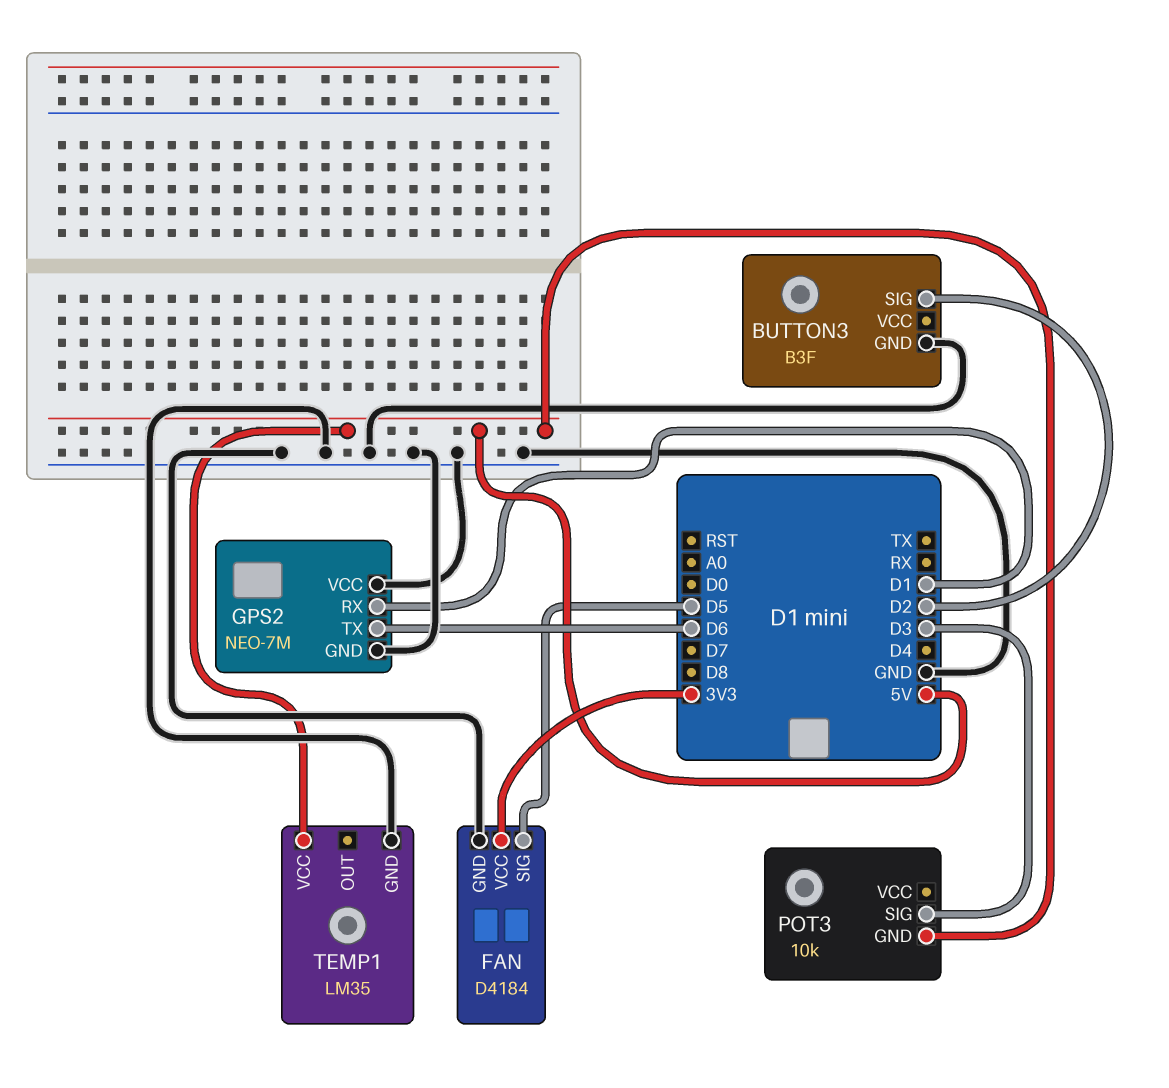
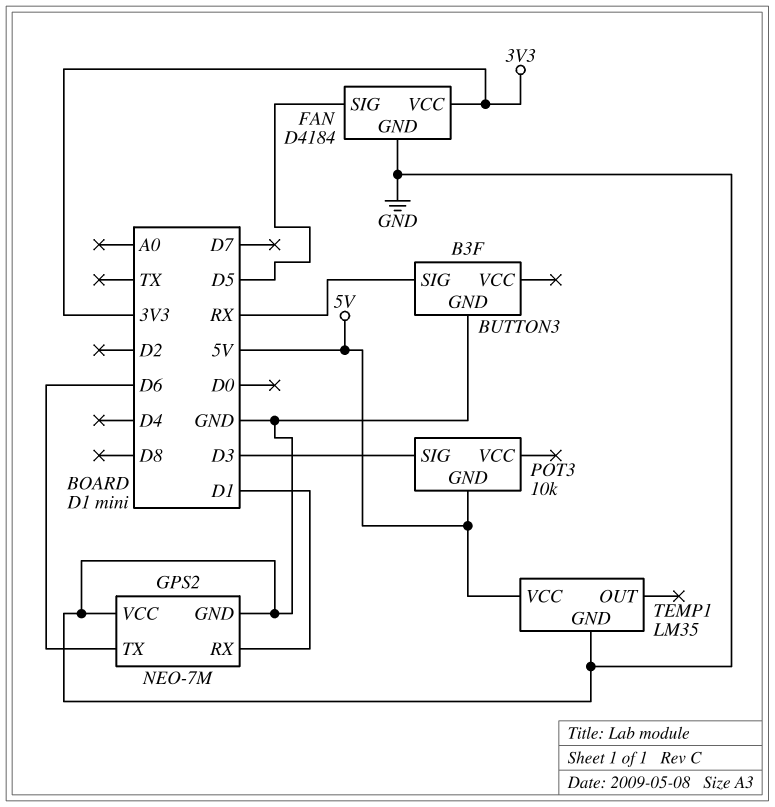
BUTTON3 pin SIG: D2 -> RX

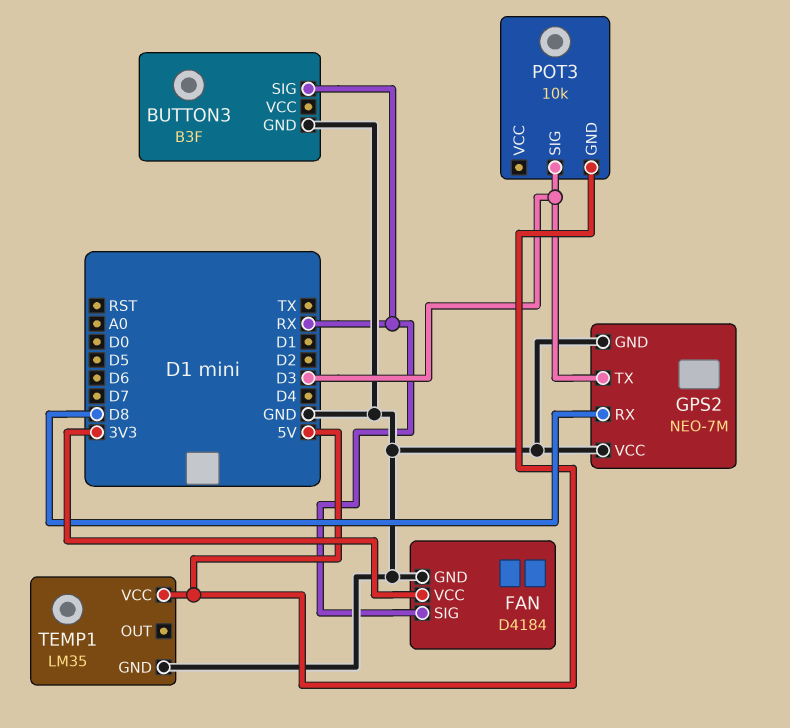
FAN pin SIG: D5 -> RX
GPS2 pin RX: D1 -> D8
GPS2 pin TX: D6 -> D3

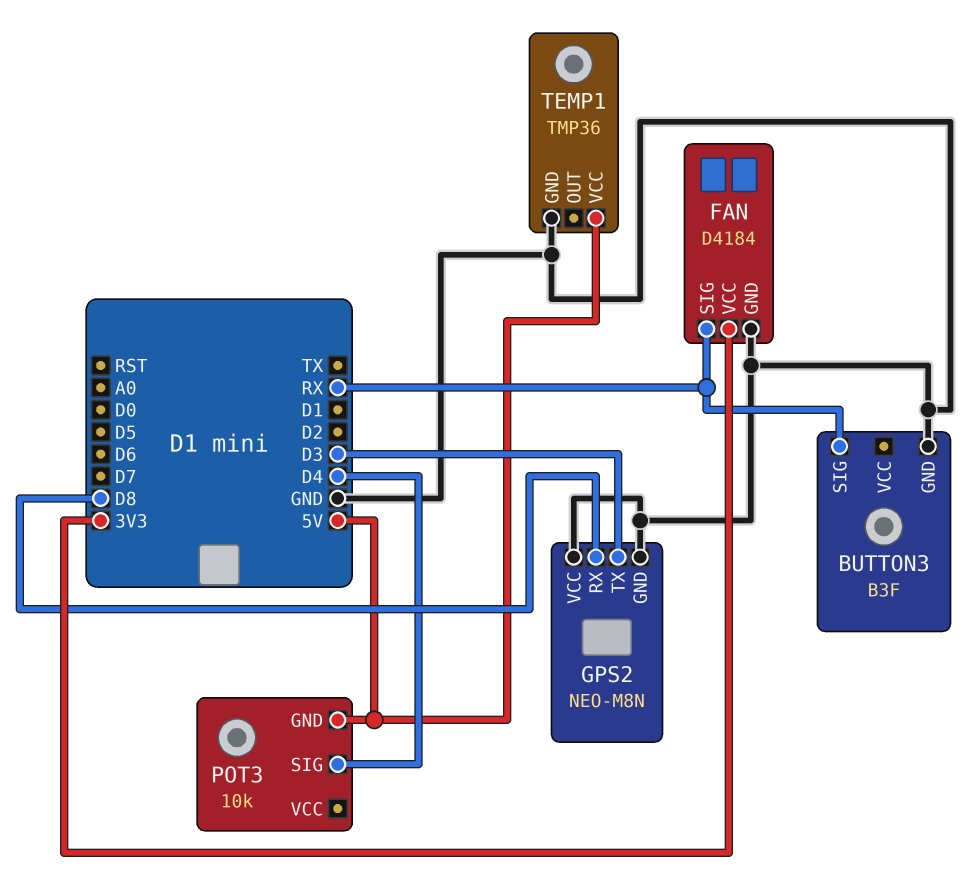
GPS2: NEO-7M -> NEO-M8N
POT3 pin SIG: D3 -> D4
TEMP1: LM35 -> TMP36

